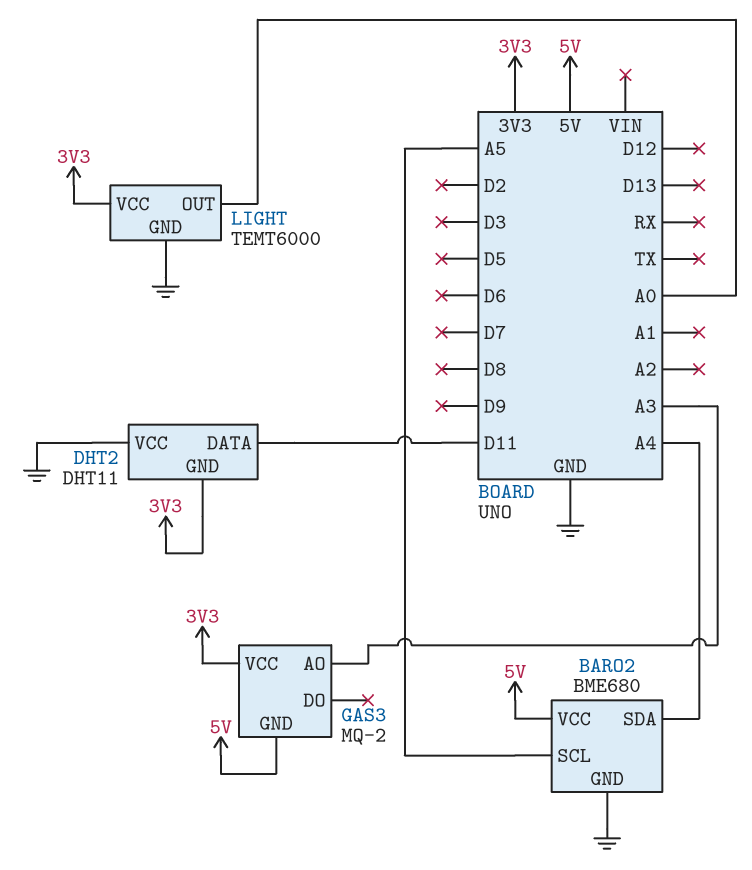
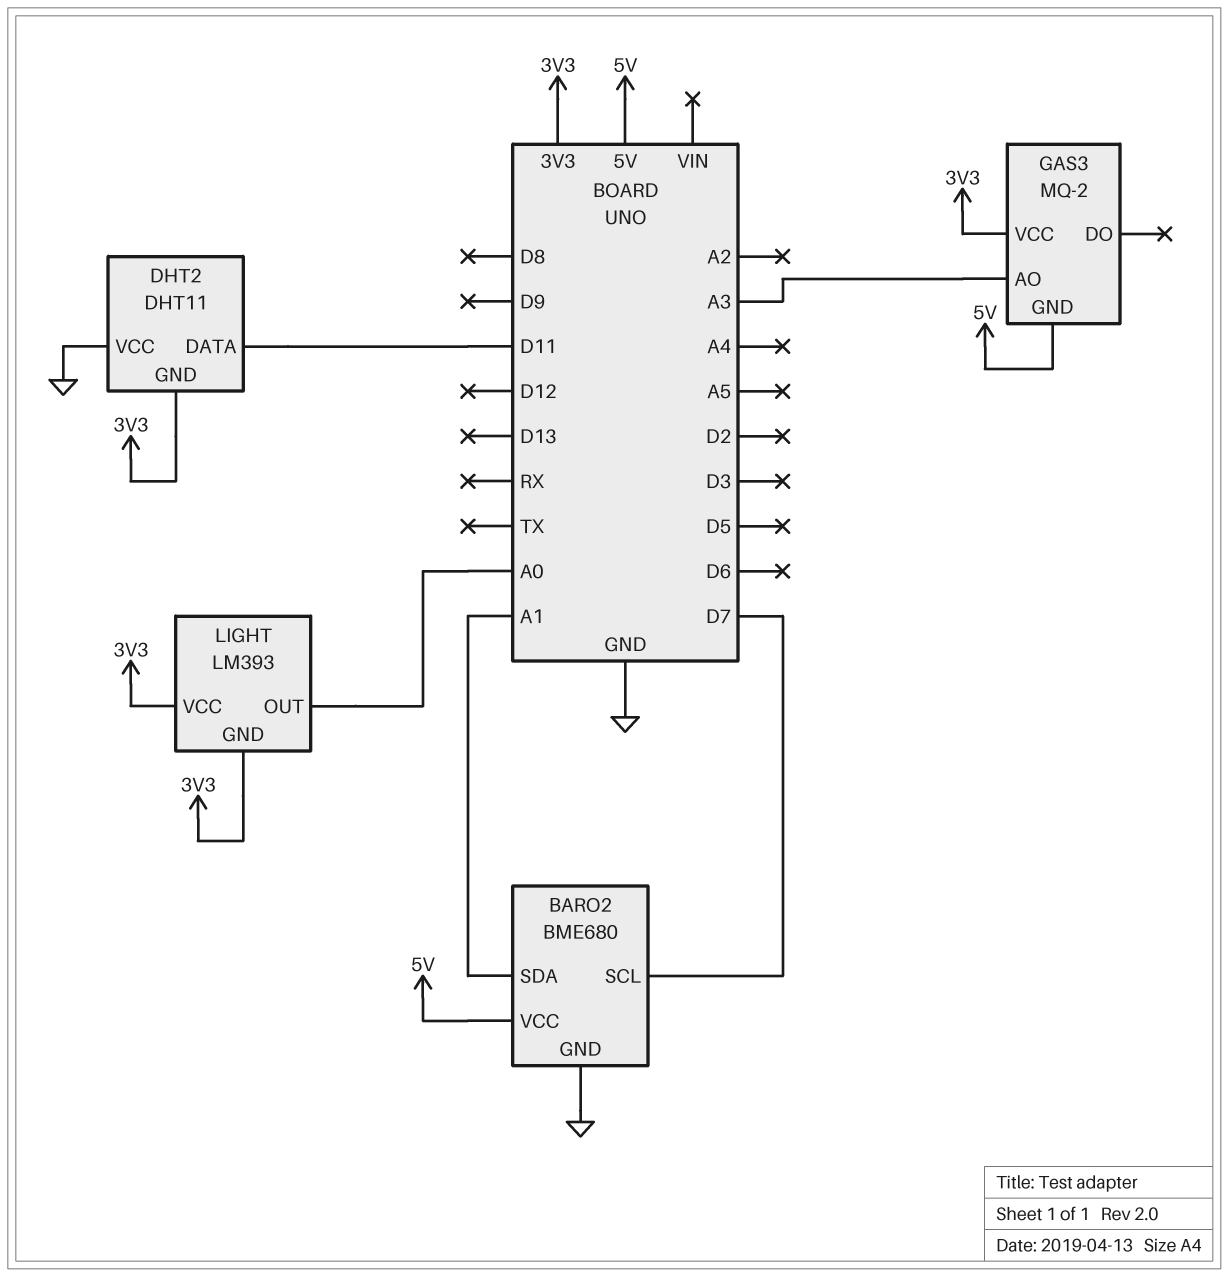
BARO2 pin SCL: A5 -> D7
BARO2 pin SDA: A4 -> A1
LIGHT: TEMT6000 -> LM393
LIGHT pin GND: GND -> 3V3

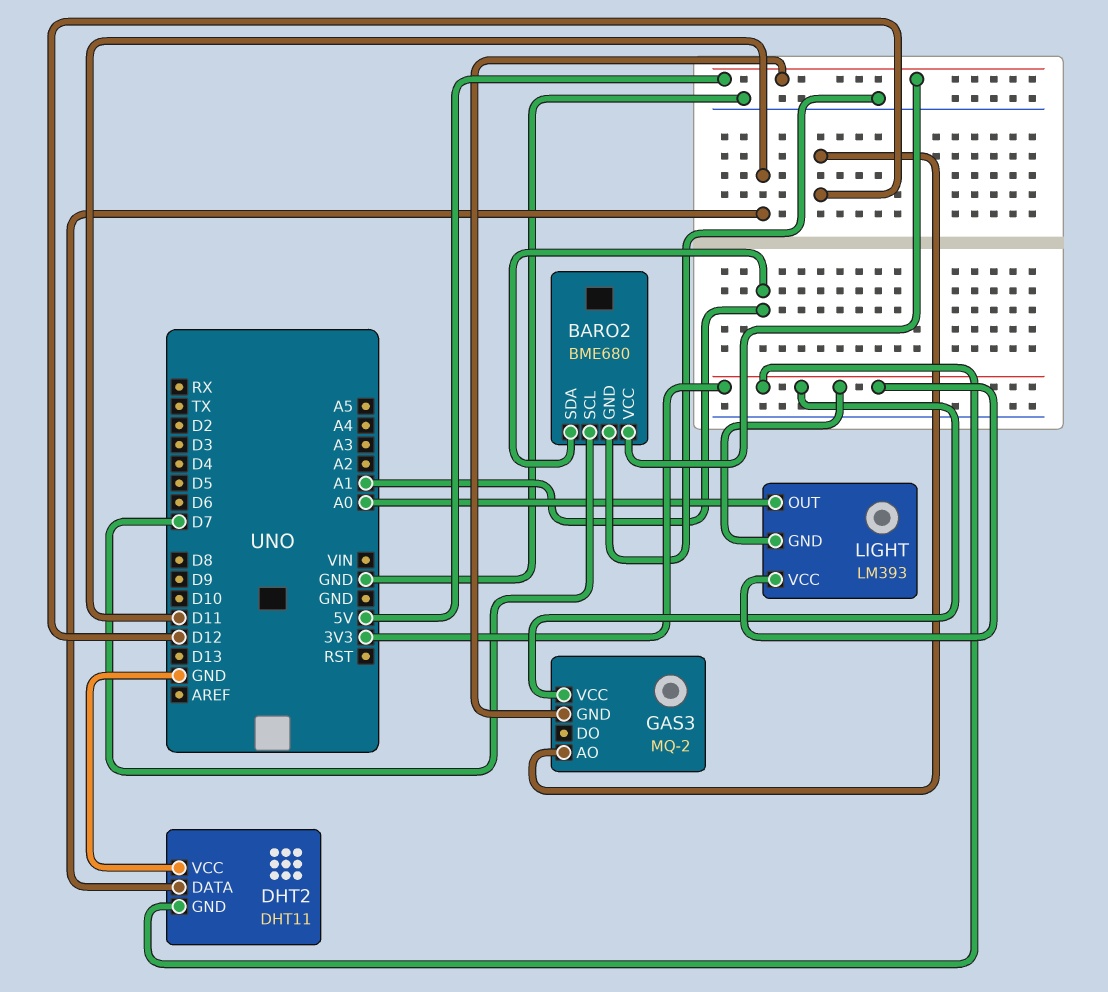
GAS3 pin AO: A3 -> D12

